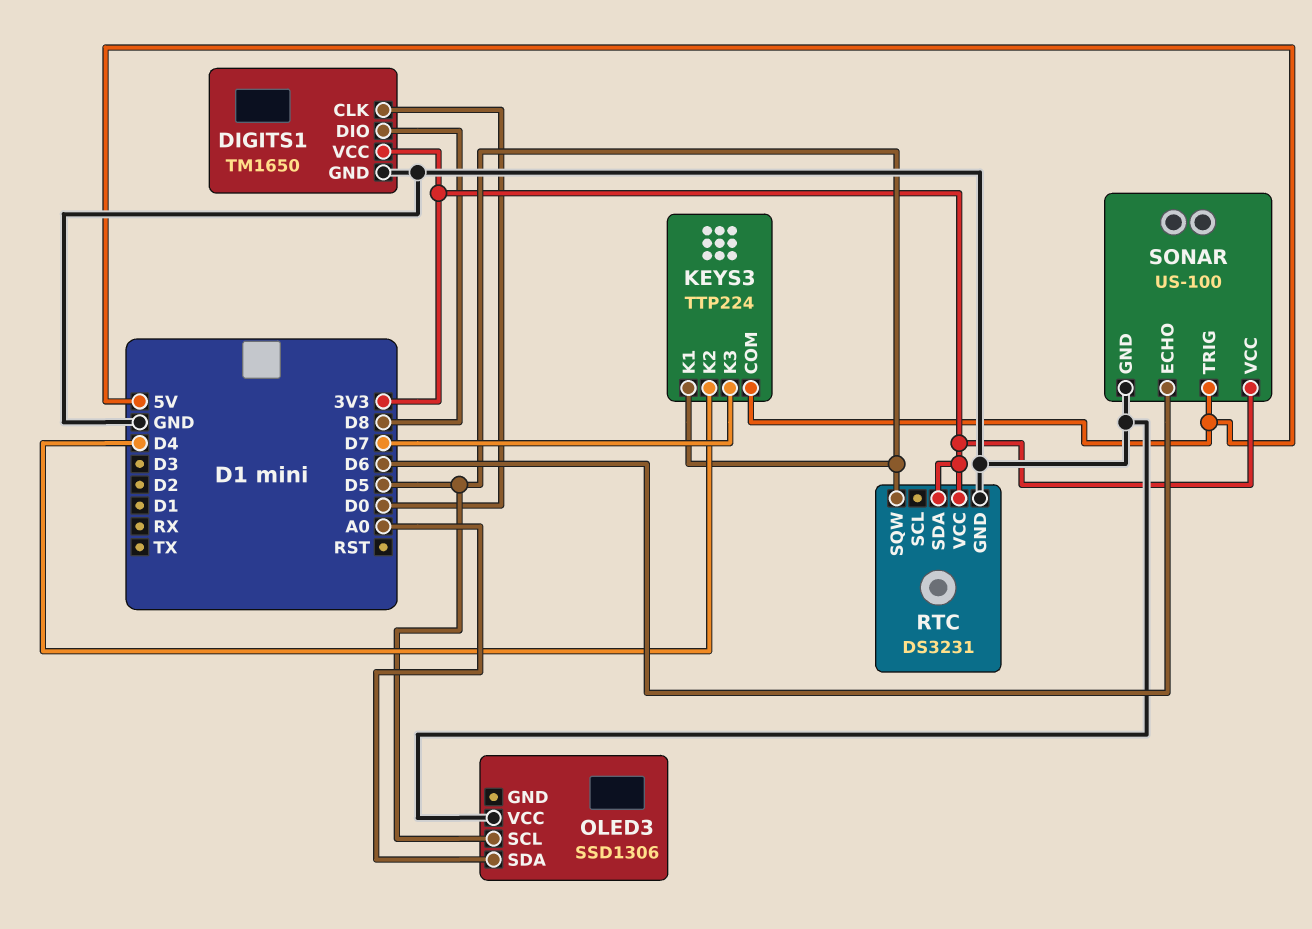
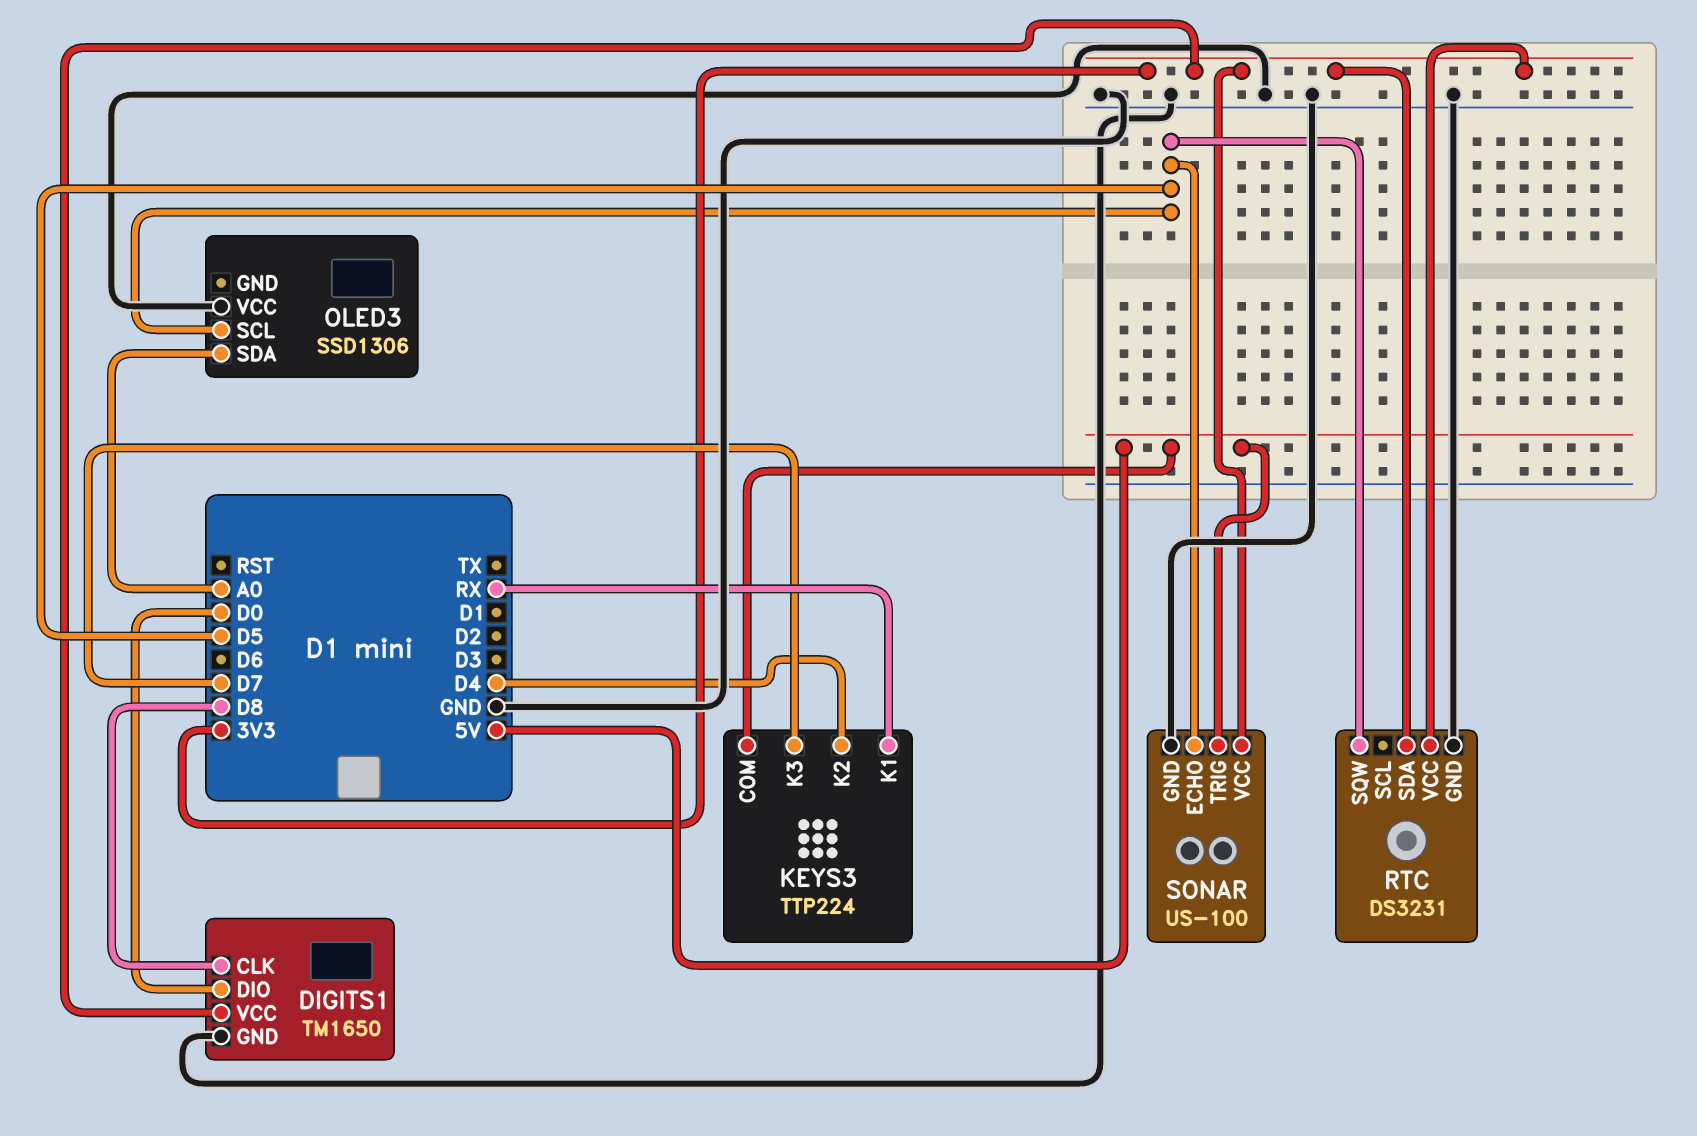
DIGITS1 pin CLK: D0 -> D8
DIGITS1 pin DIO: D8 -> D0
KEYS3 pin K1: D5 -> RX
SONAR pin ECHO: D6 -> D5

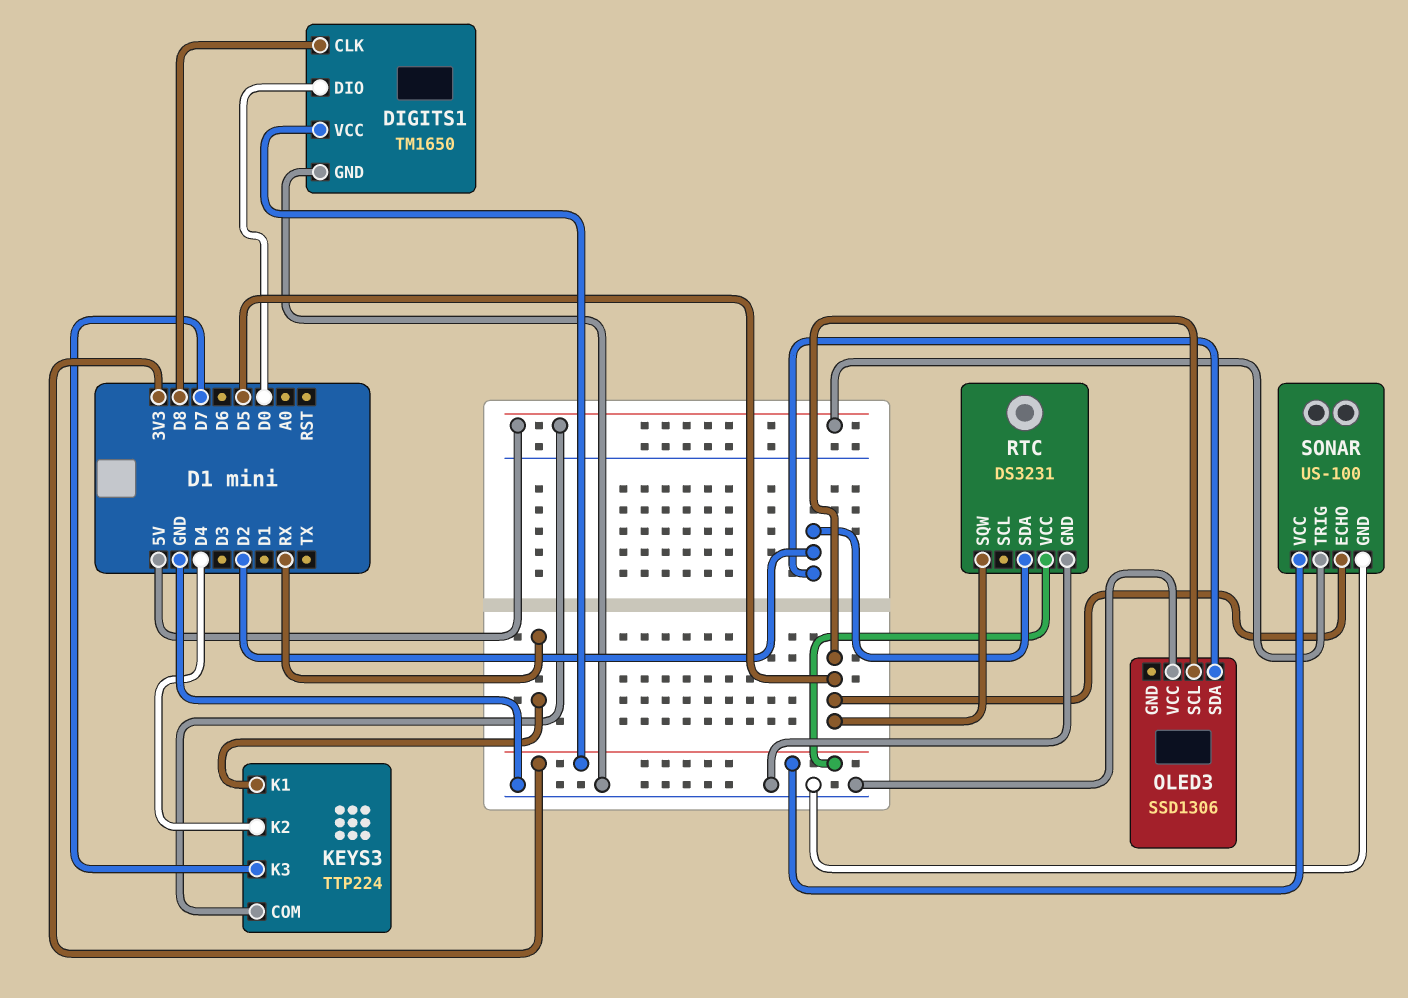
OLED3 pin SDA: A0 -> D2
RTC pin SDA: 3V3 -> D2

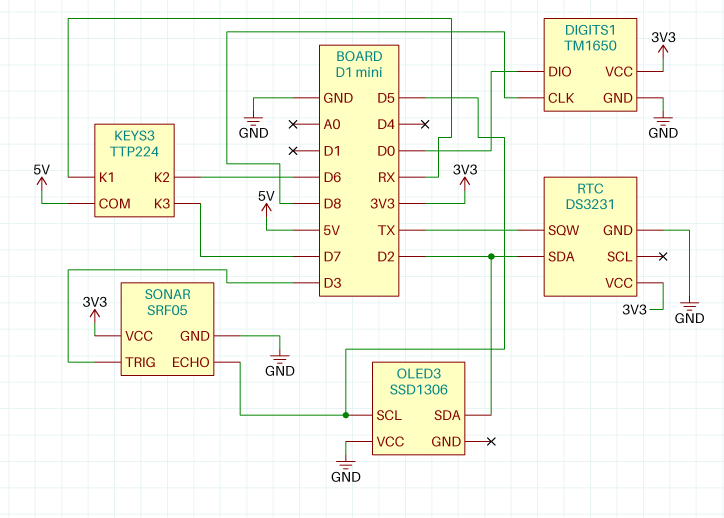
KEYS3 pin K2: D4 -> D6
RTC pin SQW: D5 -> TX
SONAR: US-100 -> SRF05
SONAR pin TRIG: 5V -> D3

